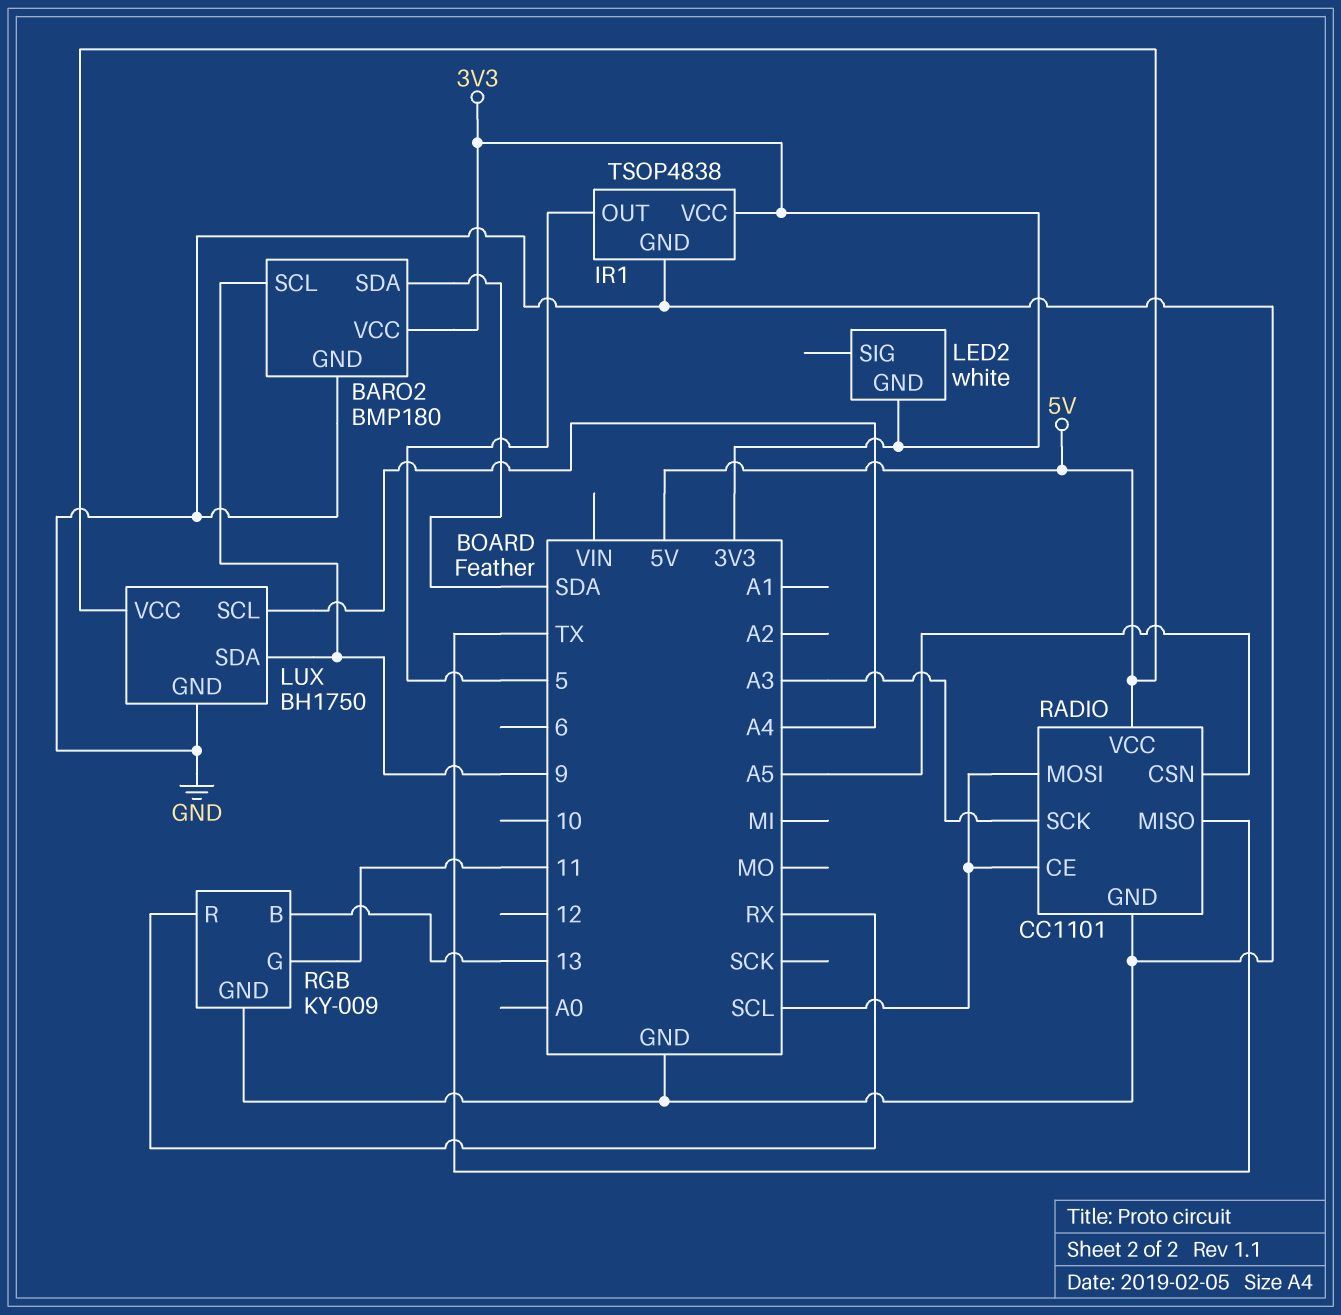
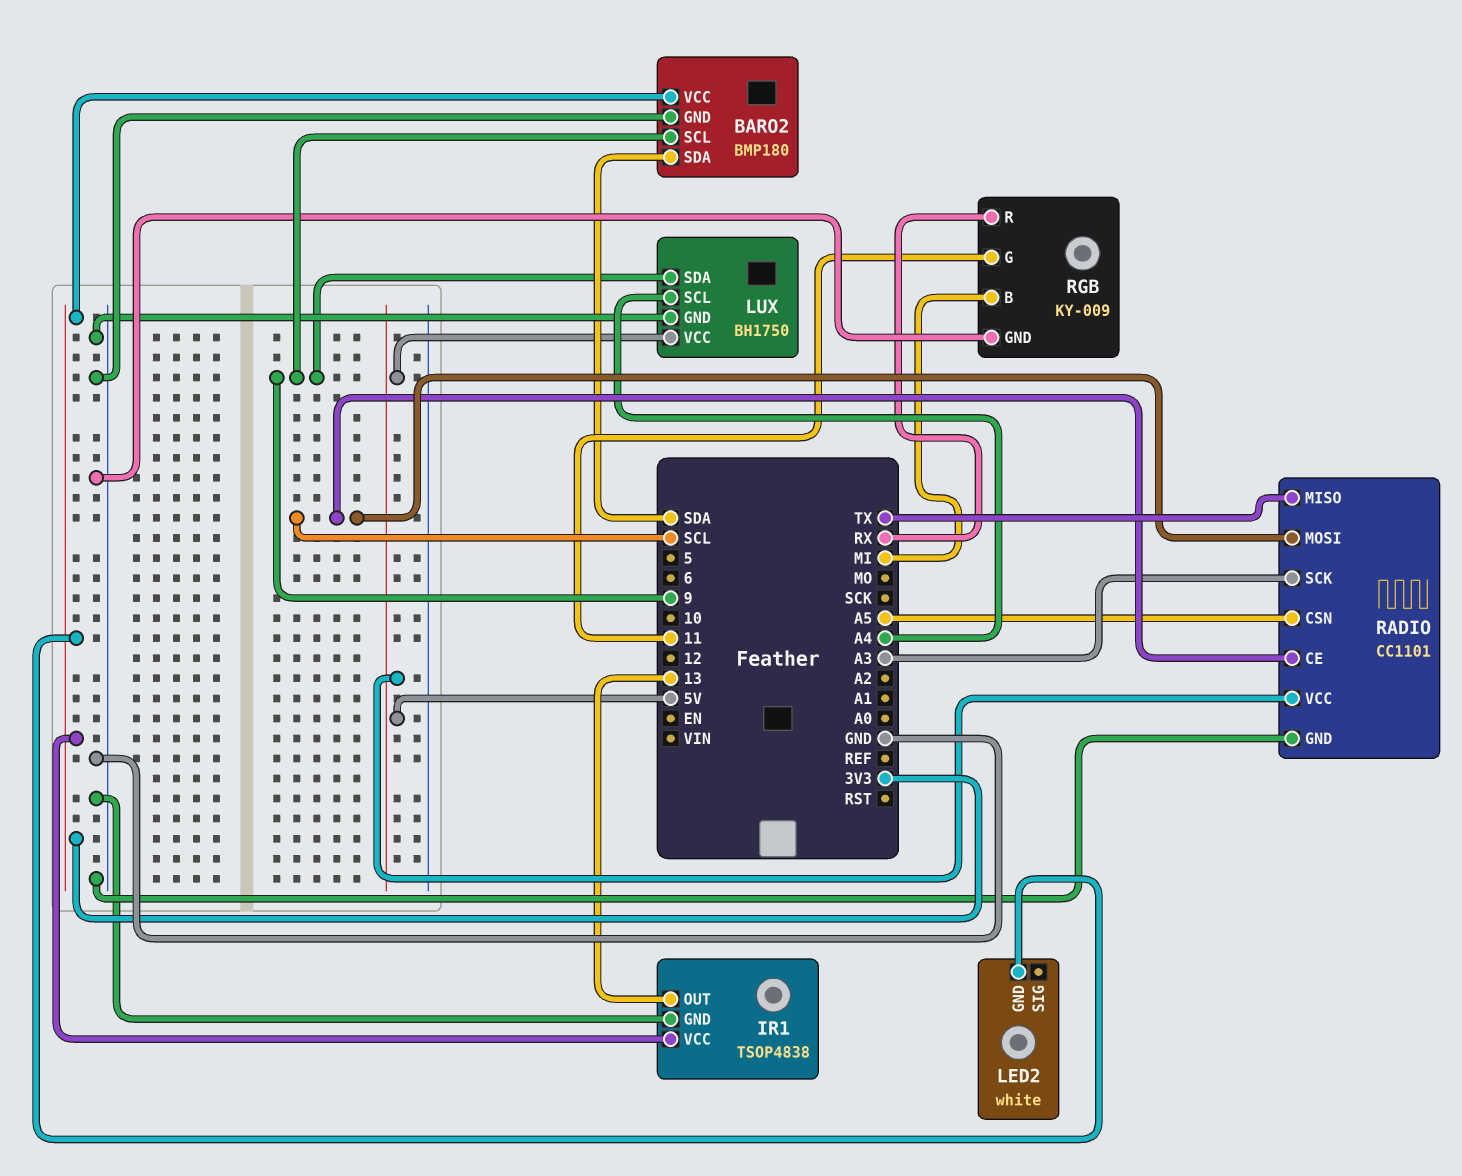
IR1 pin OUT: 5 -> 13
RGB pin B: 13 -> MI

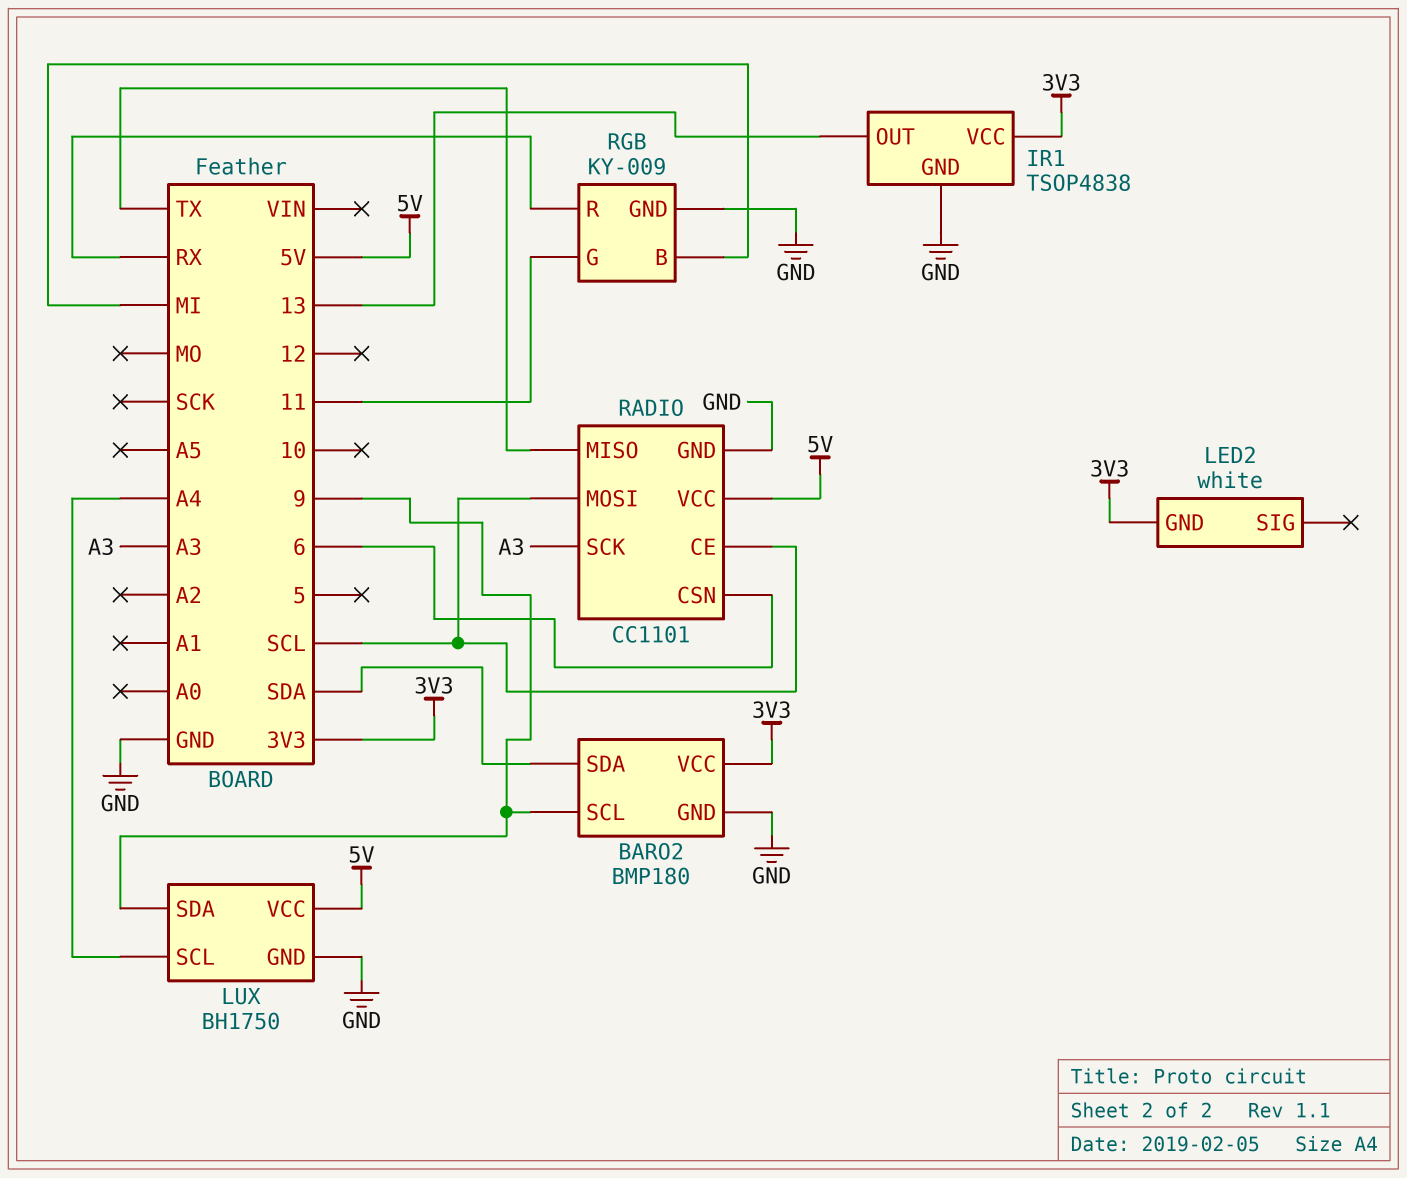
RADIO pin CSN: A5 -> 6

